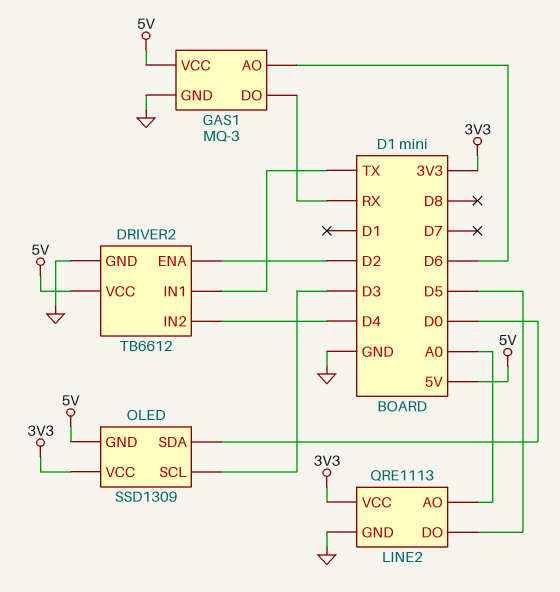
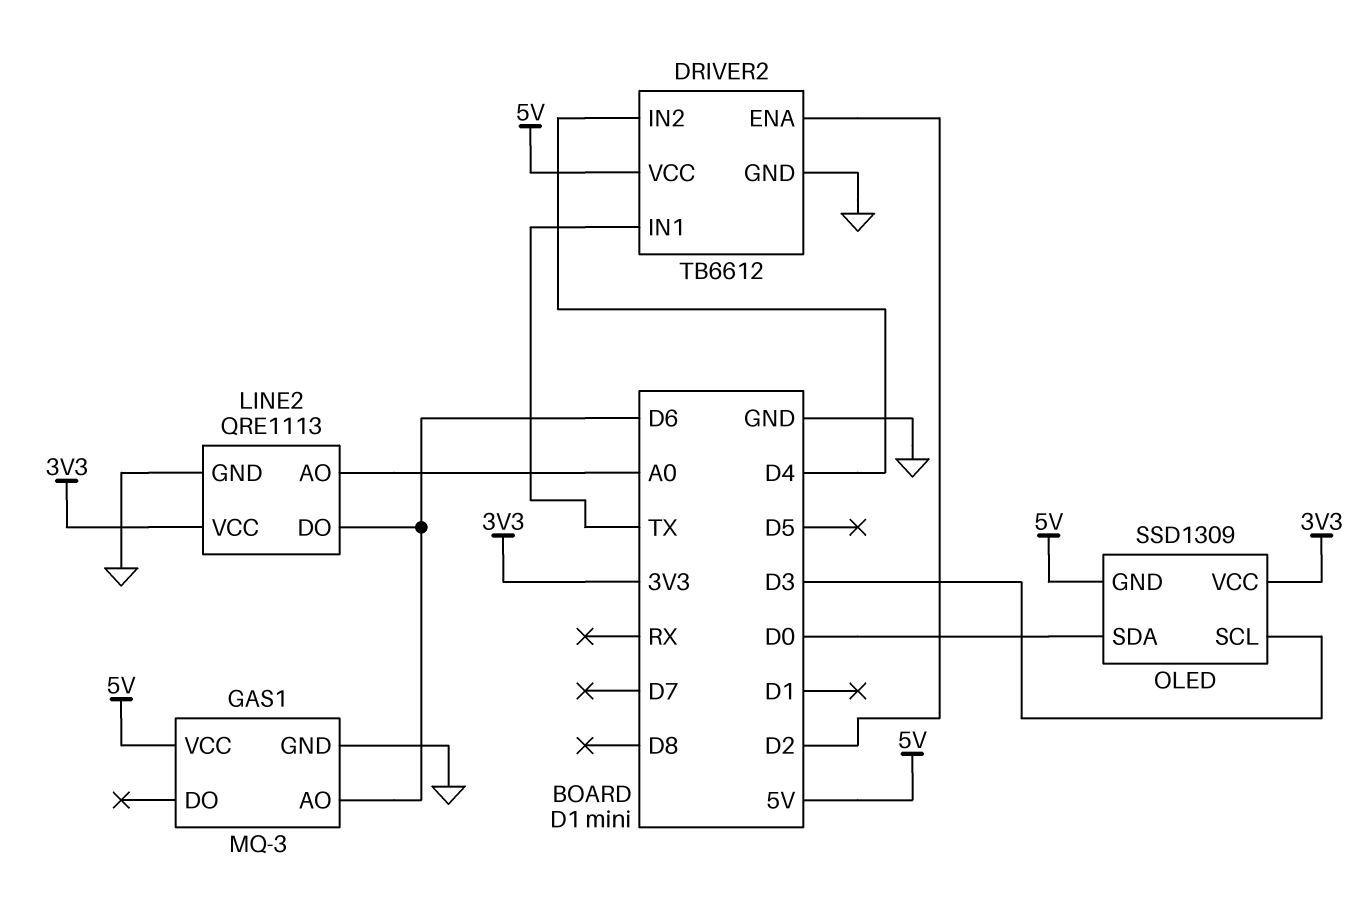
GAS1 pin DO: RX -> none
LINE2 pin DO: D5 -> D6

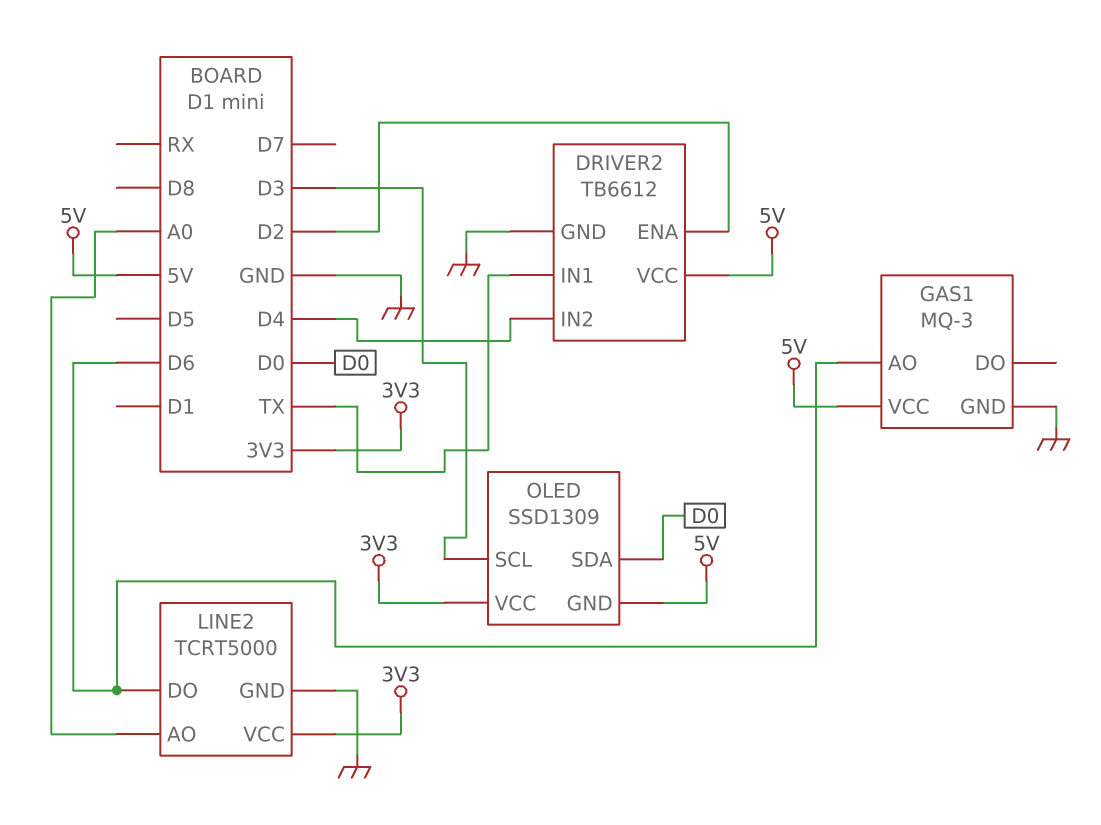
LINE2: QRE1113 -> TCRT5000

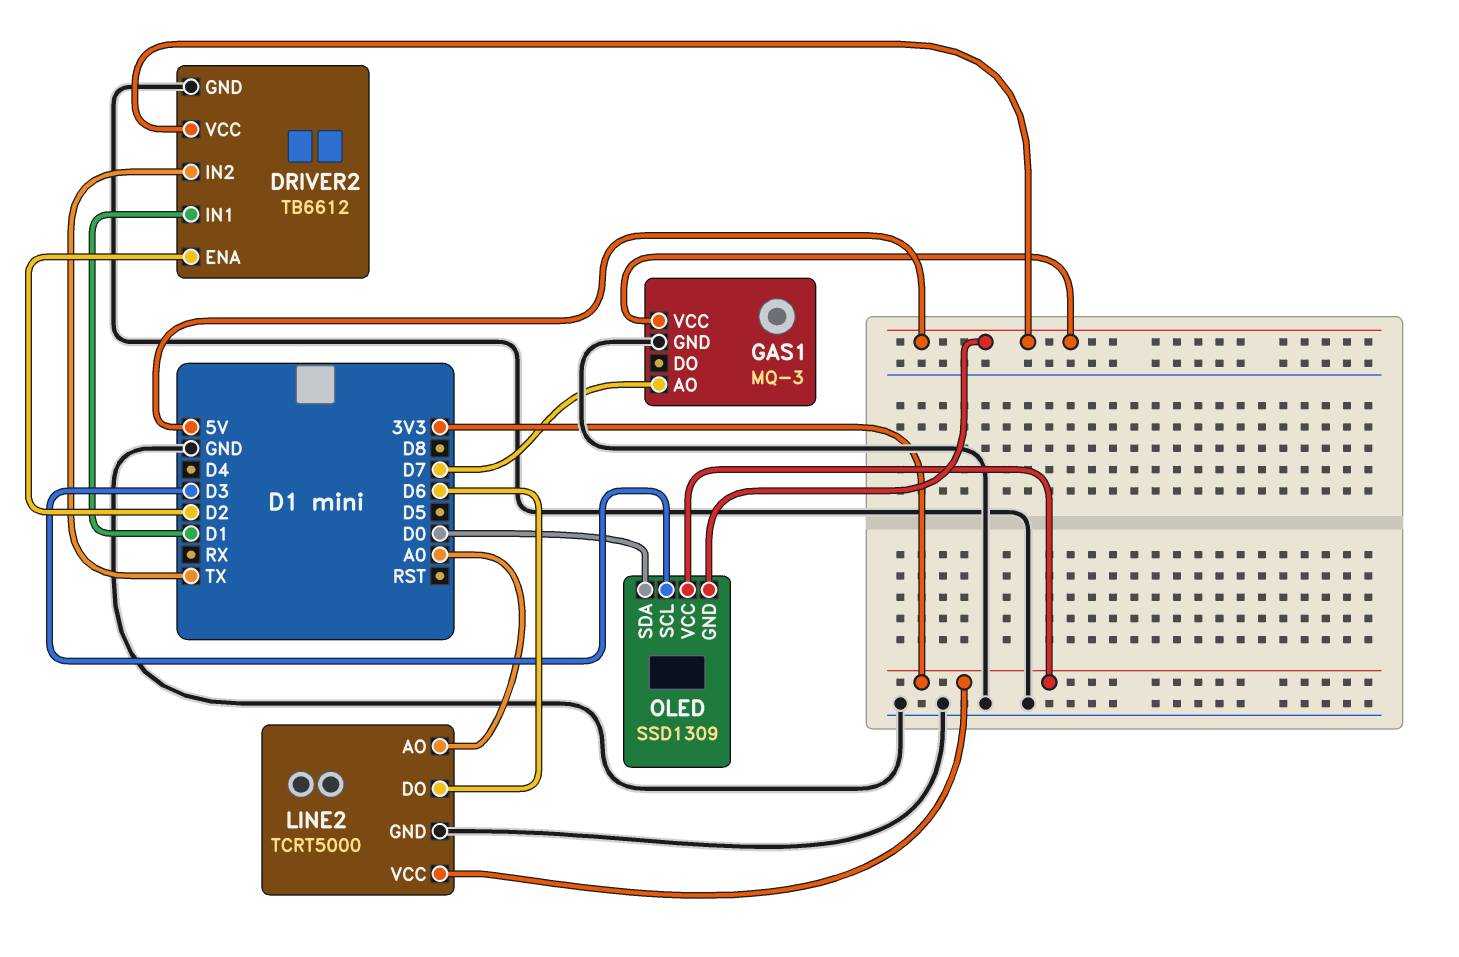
DRIVER2 pin IN1: TX -> D1
DRIVER2 pin IN2: D4 -> TX
GAS1 pin AO: D6 -> D7

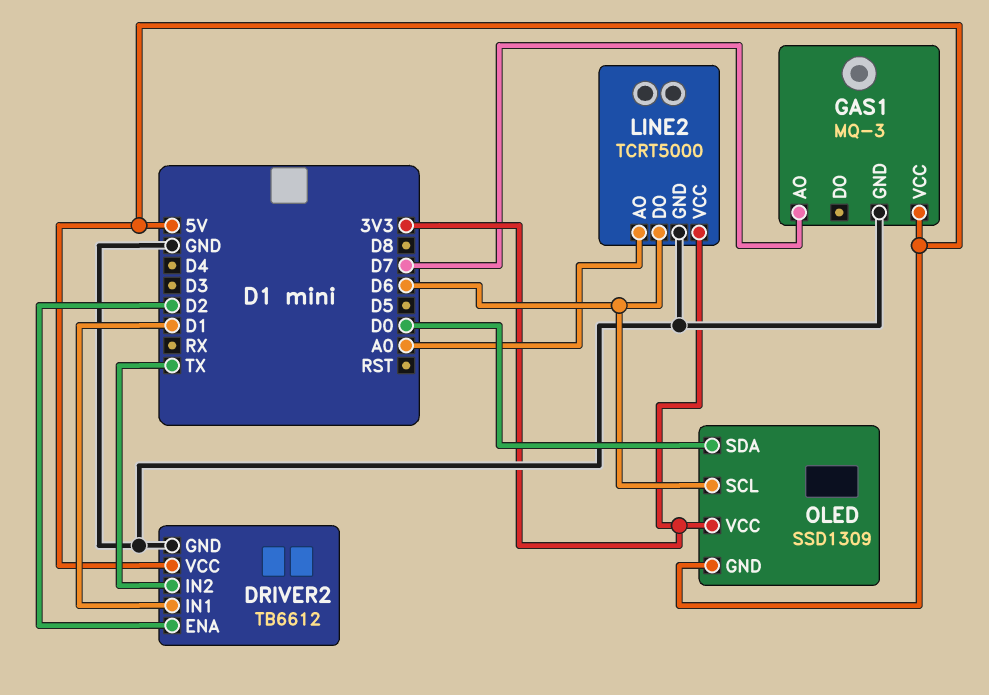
OLED pin SCL: D3 -> D6

